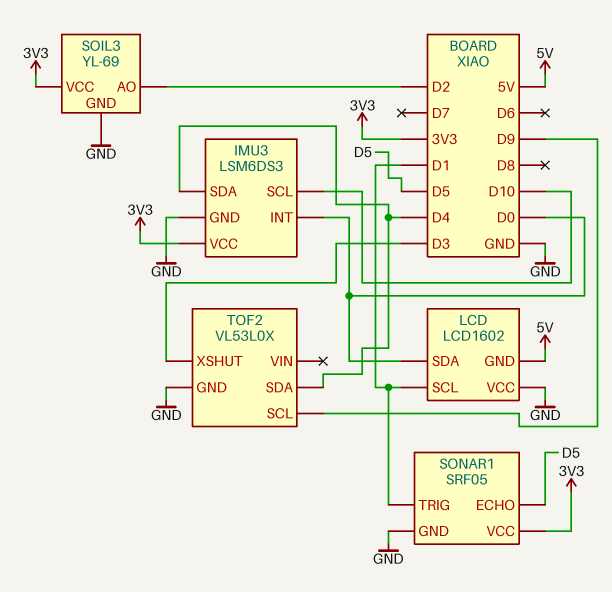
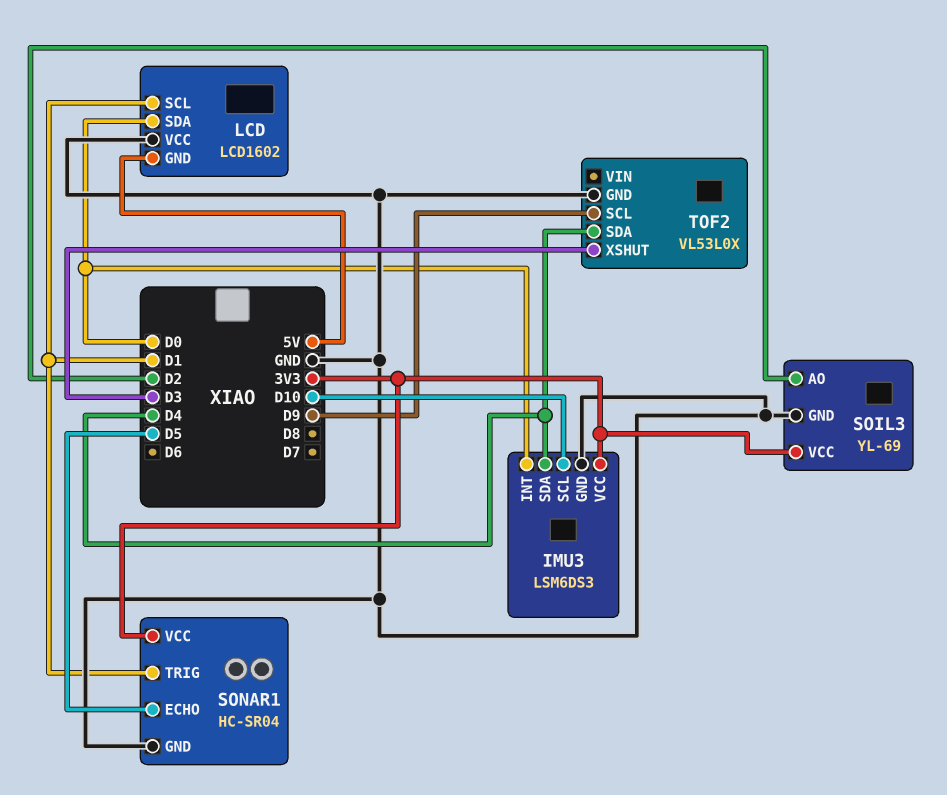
SONAR1: SRF05 -> HC-SR04

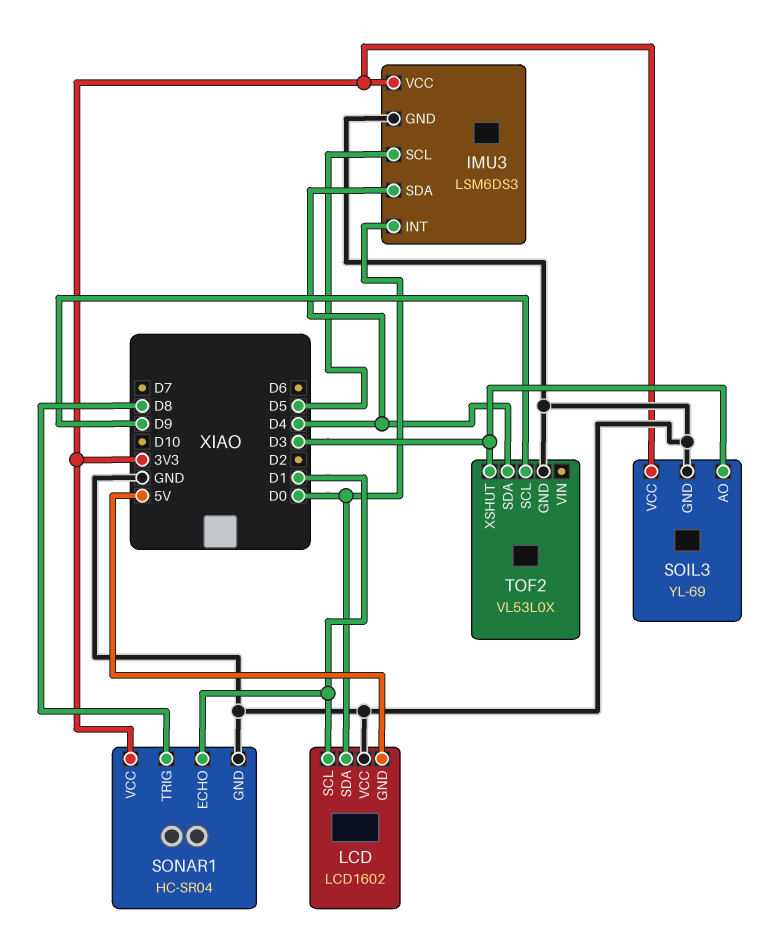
IMU3 pin SCL: D10 -> D5
SOIL3 pin AO: D2 -> D3
SONAR1 pin ECHO: D5 -> D1
SONAR1 pin TRIG: D1 -> D8

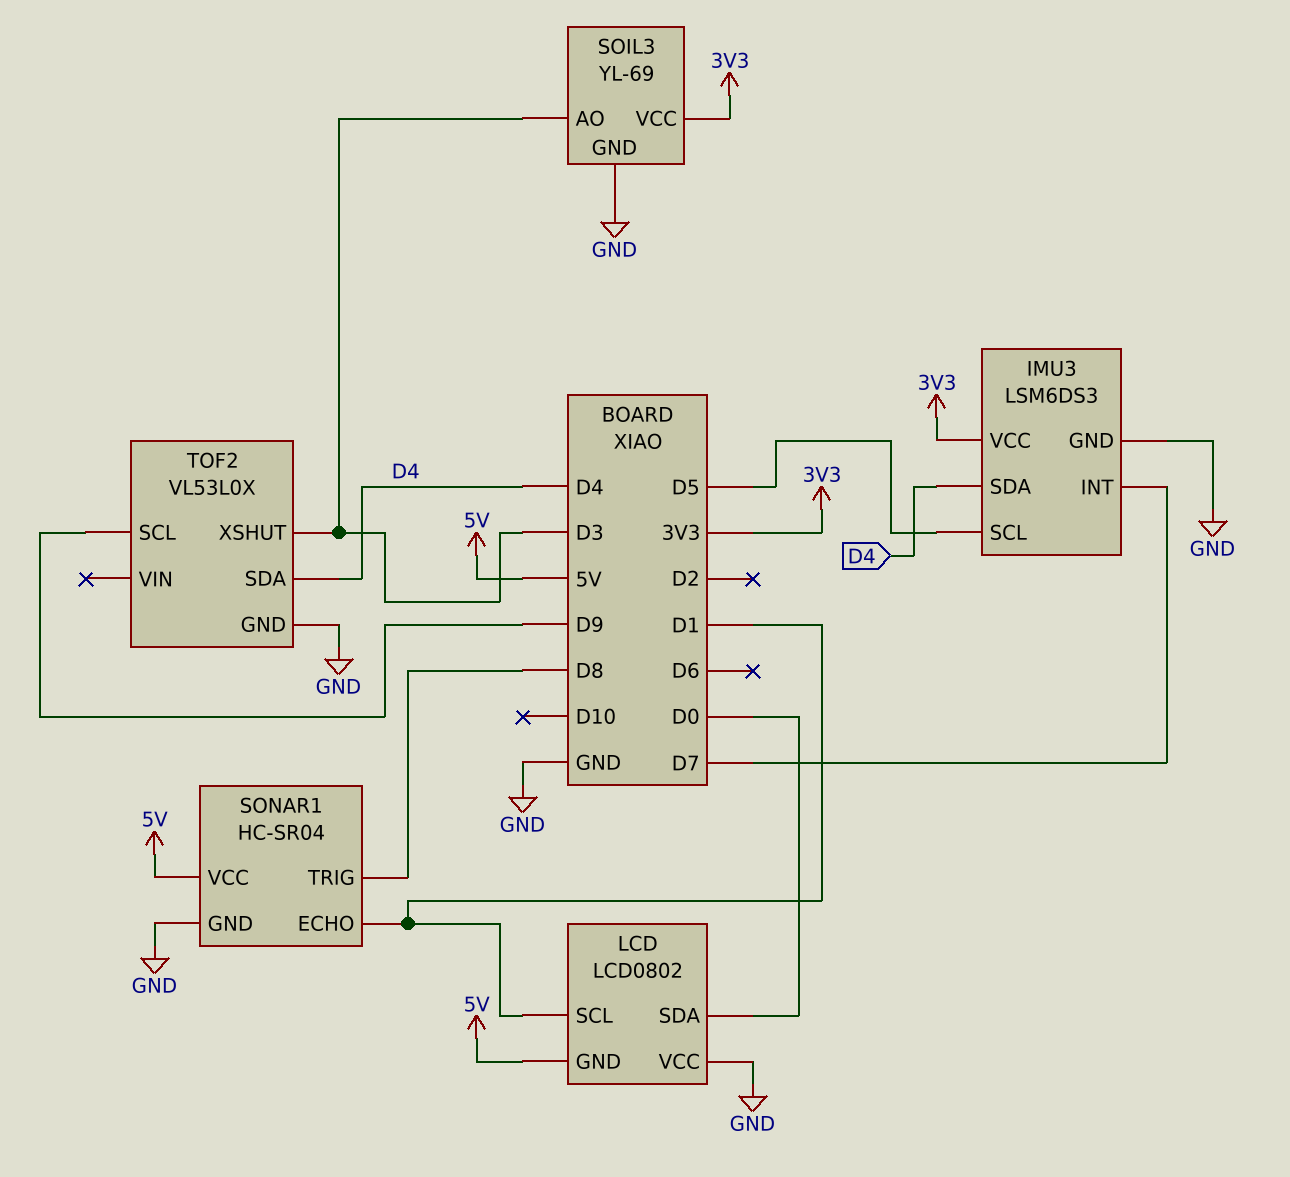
IMU3 pin INT: D0 -> D7
LCD: LCD1602 -> LCD0802
SONAR1 pin VCC: 3V3 -> 5V

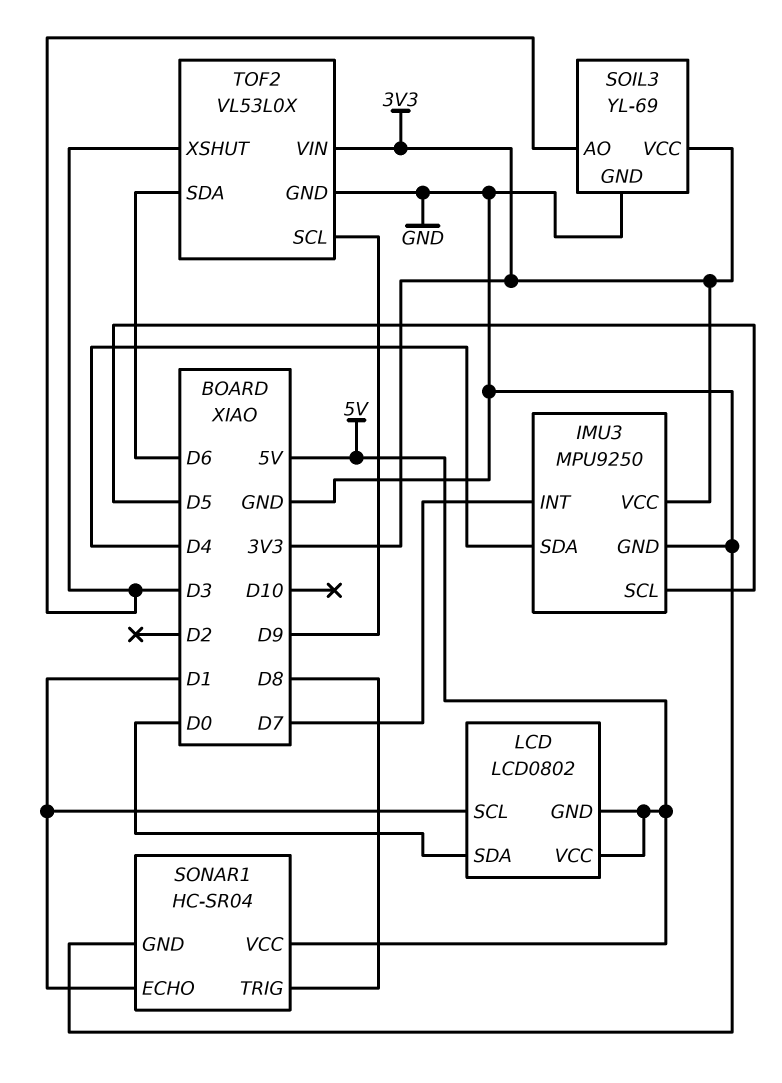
IMU3: LSM6DS3 -> MPU9250
LCD pin VCC: GND -> 5V
TOF2 pin SDA: D4 -> D6
TOF2 pin VIN: none -> 3V3

